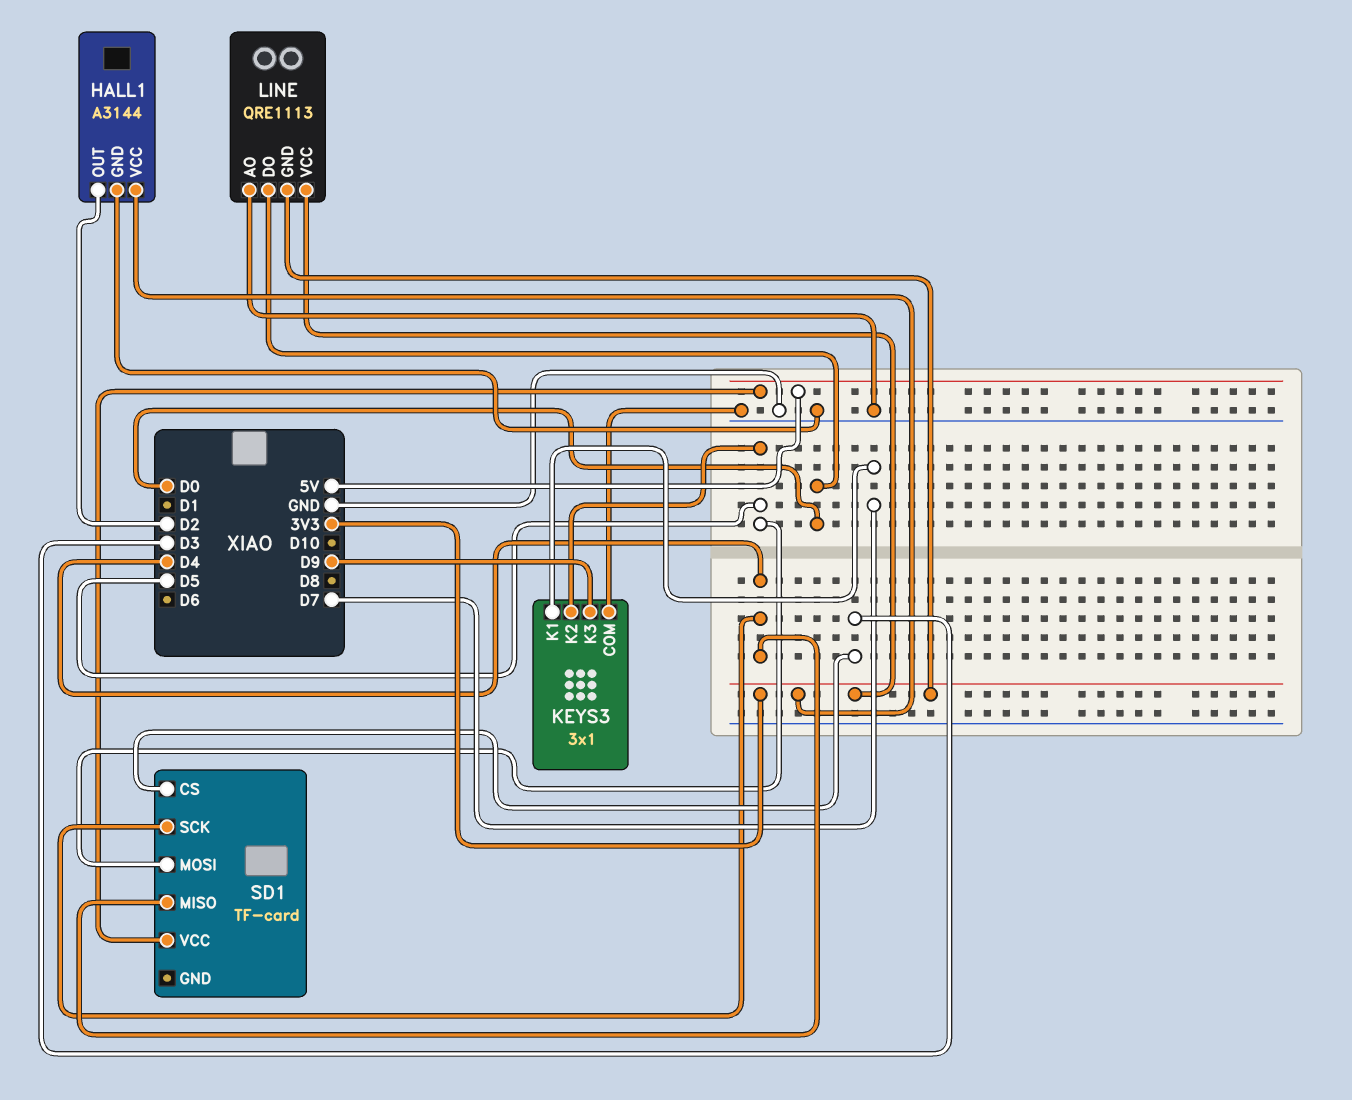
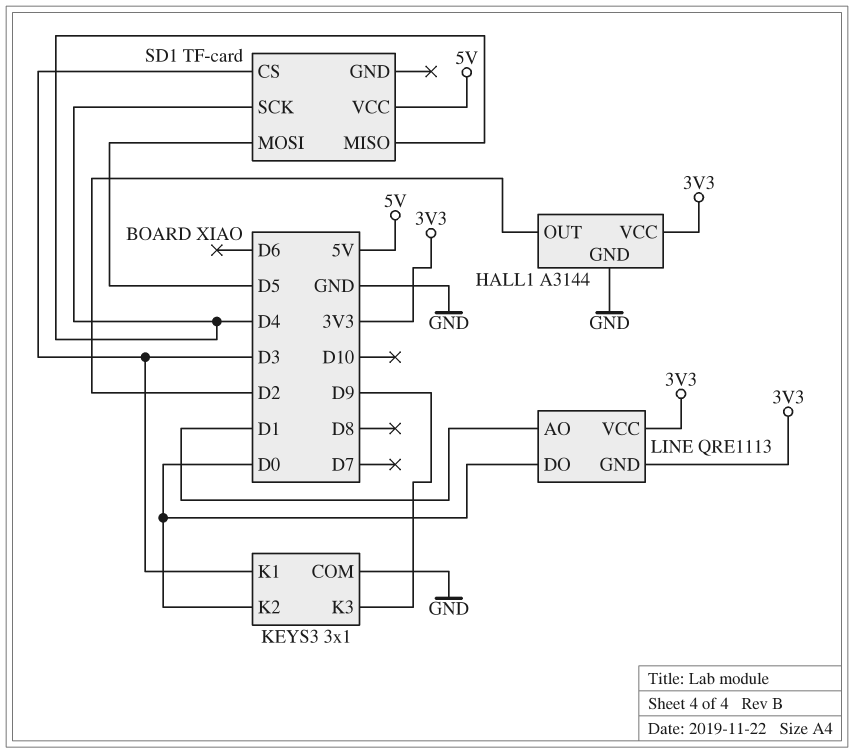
KEYS3 pin K1: D7 -> D3
KEYS3 pin K2: D5 -> D0
LINE pin AO: GND -> D1

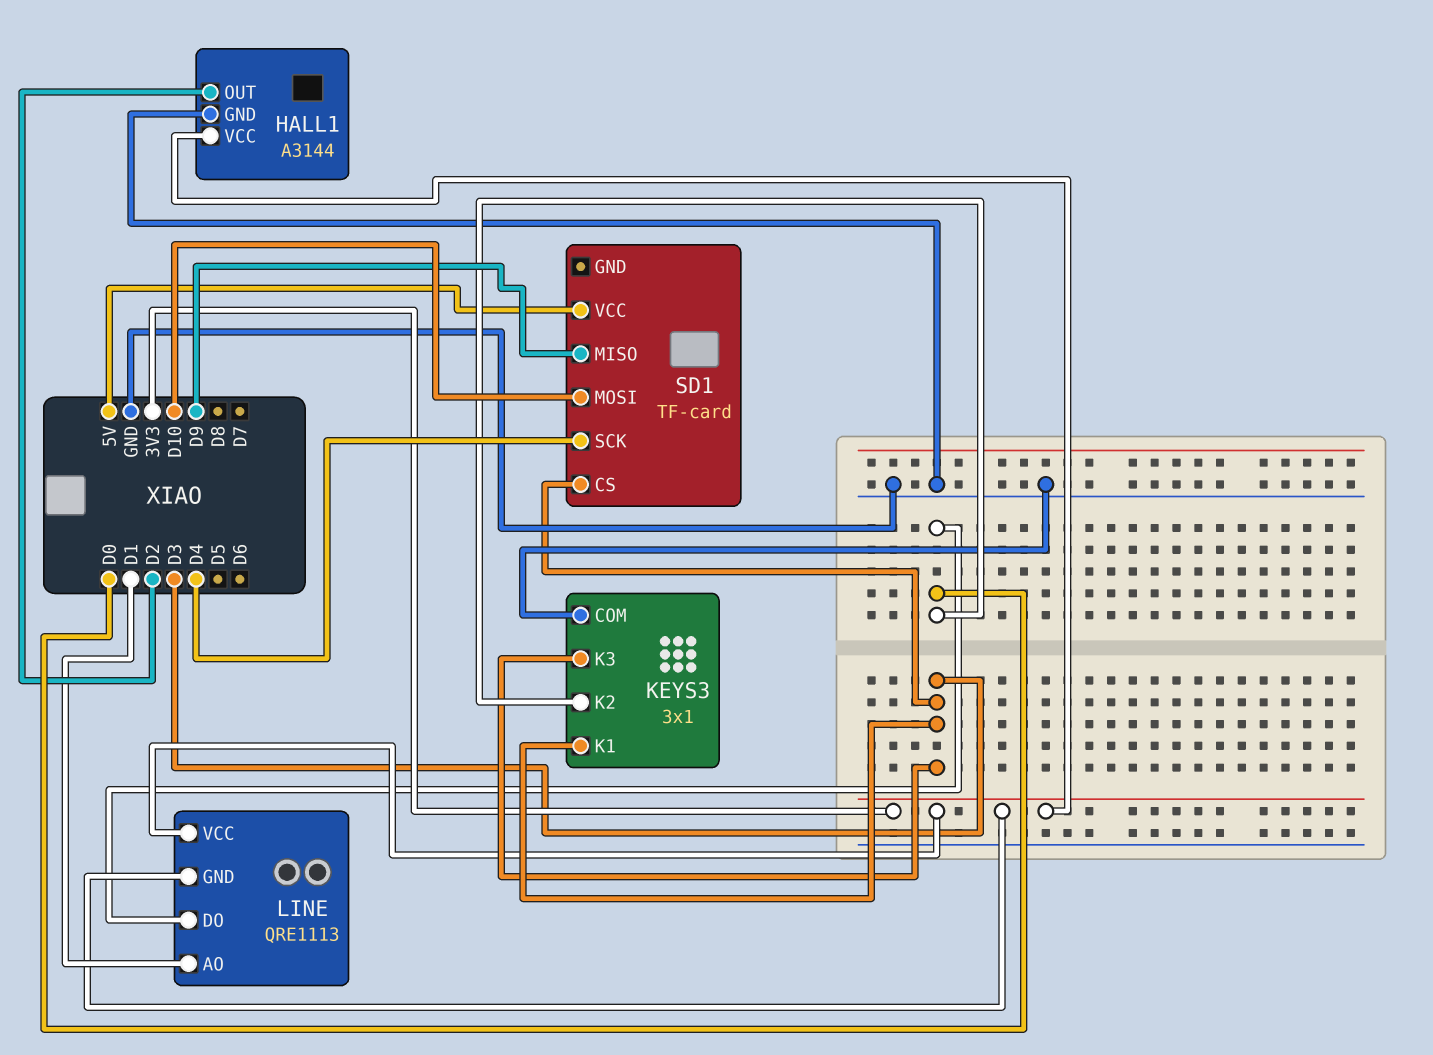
KEYS3 pin K3: D9 -> D3
SD1 pin MISO: D4 -> D9
SD1 pin MOSI: D5 -> D10

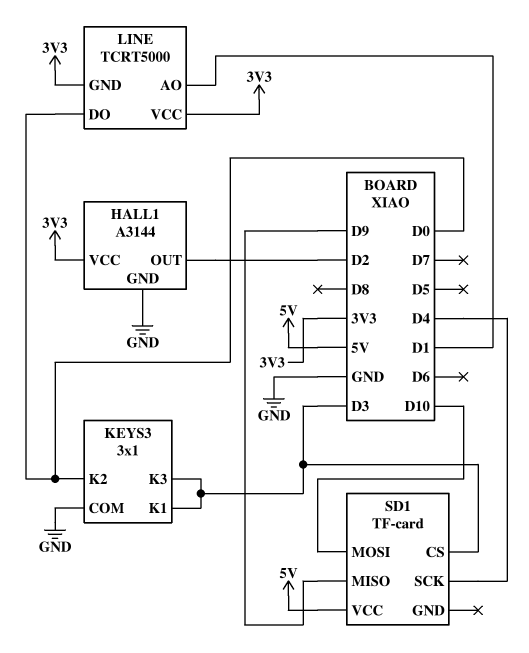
LINE: QRE1113 -> TCRT5000

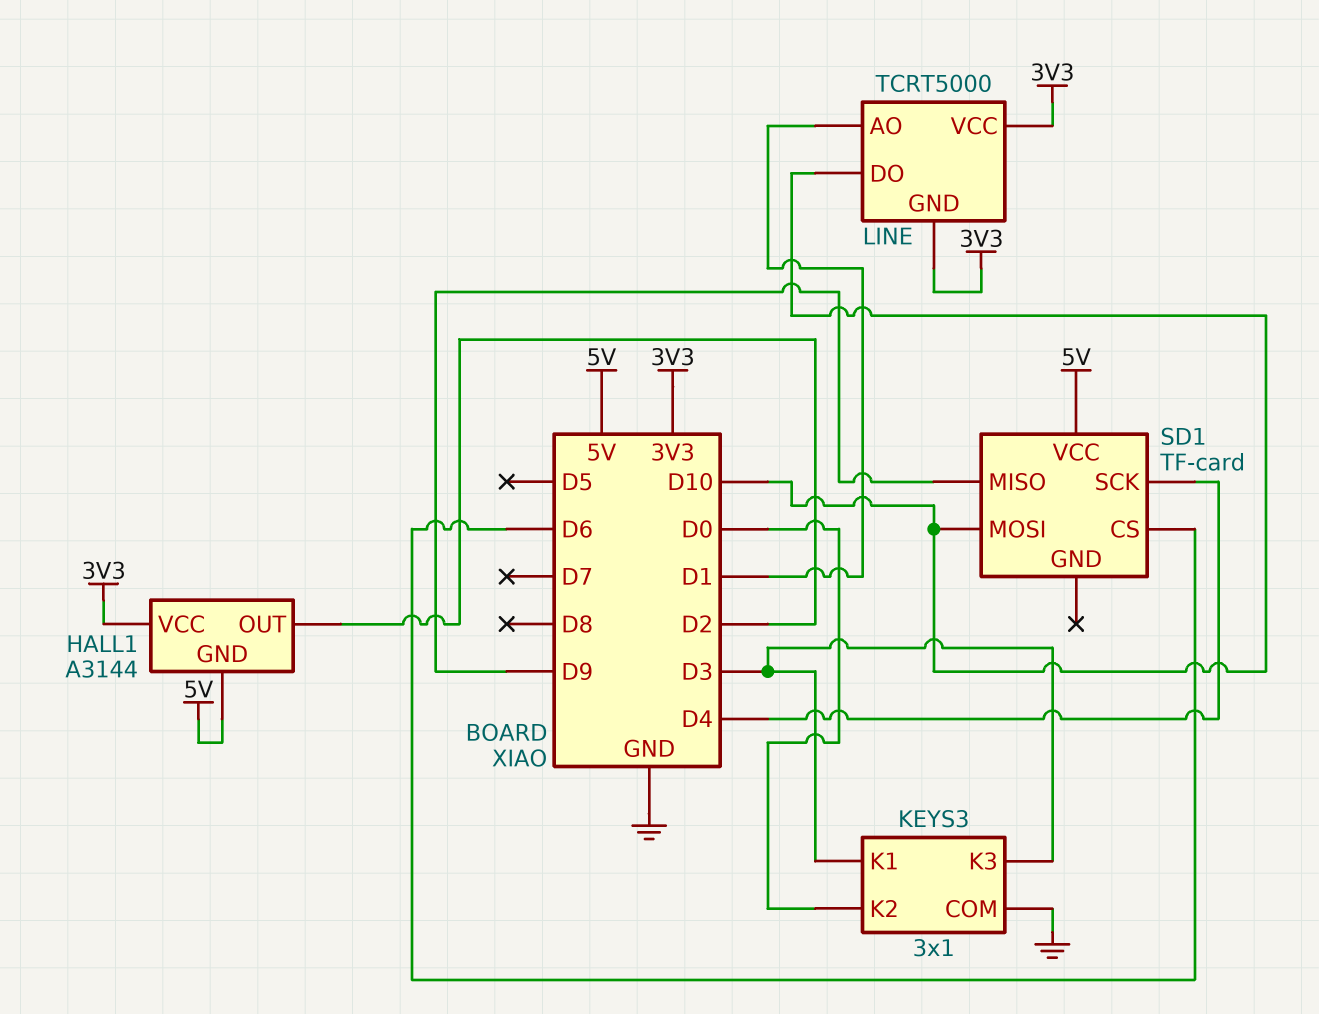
HALL1 pin GND: GND -> 5V
LINE pin DO: D0 -> D10
SD1 pin CS: D3 -> D6

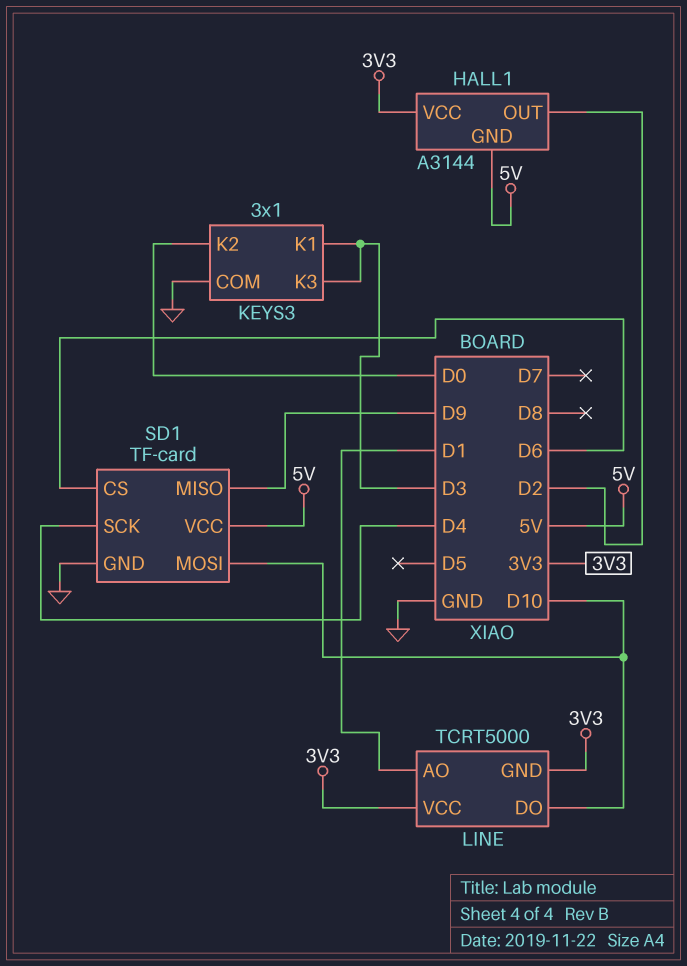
SD1 pin GND: none -> GND

